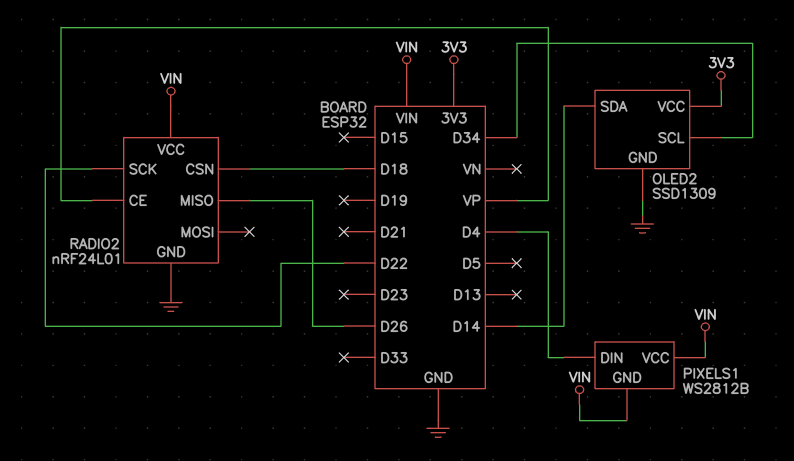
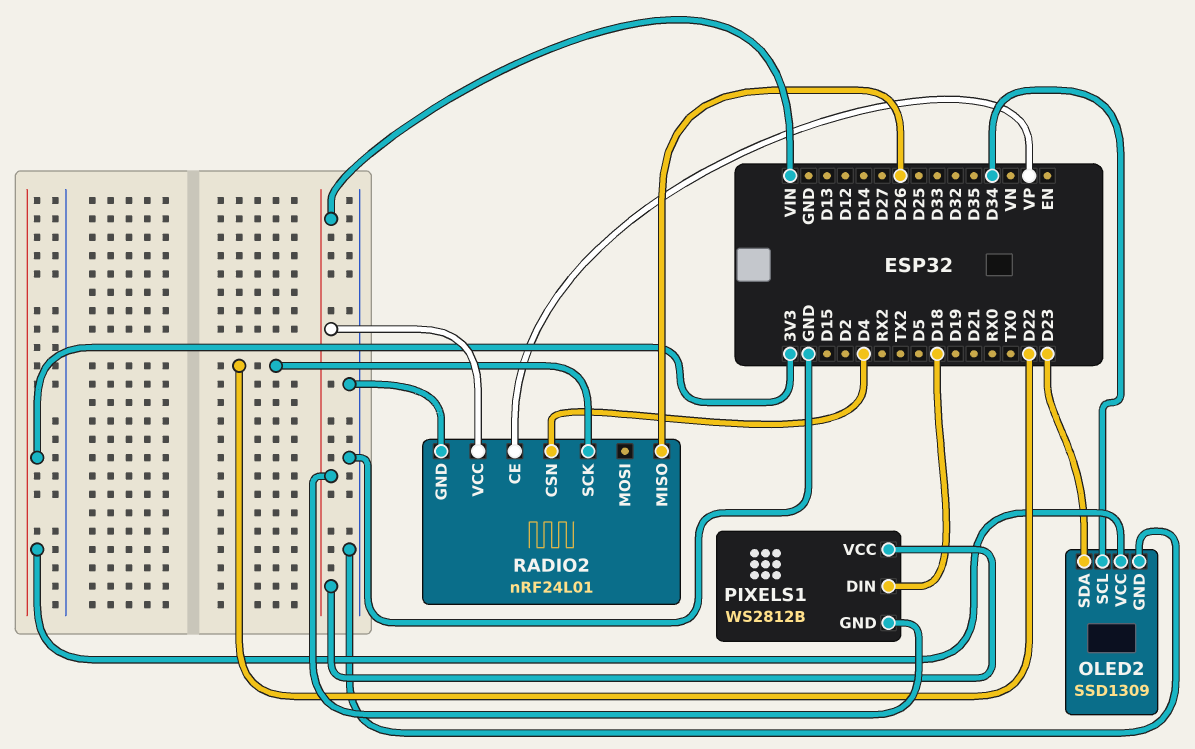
OLED2 pin SDA: D14 -> D23
PIXELS1 pin DIN: D4 -> D18
RADIO2 pin CSN: D18 -> D4

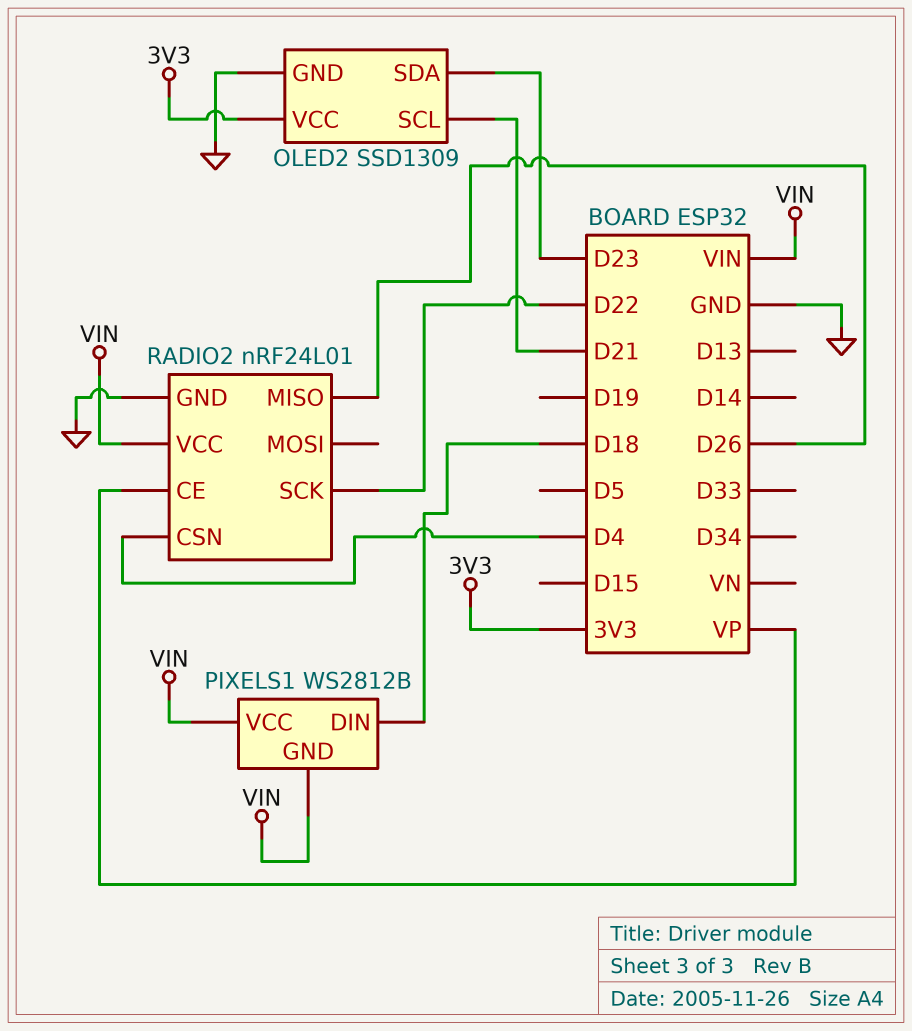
OLED2 pin SCL: D34 -> D21

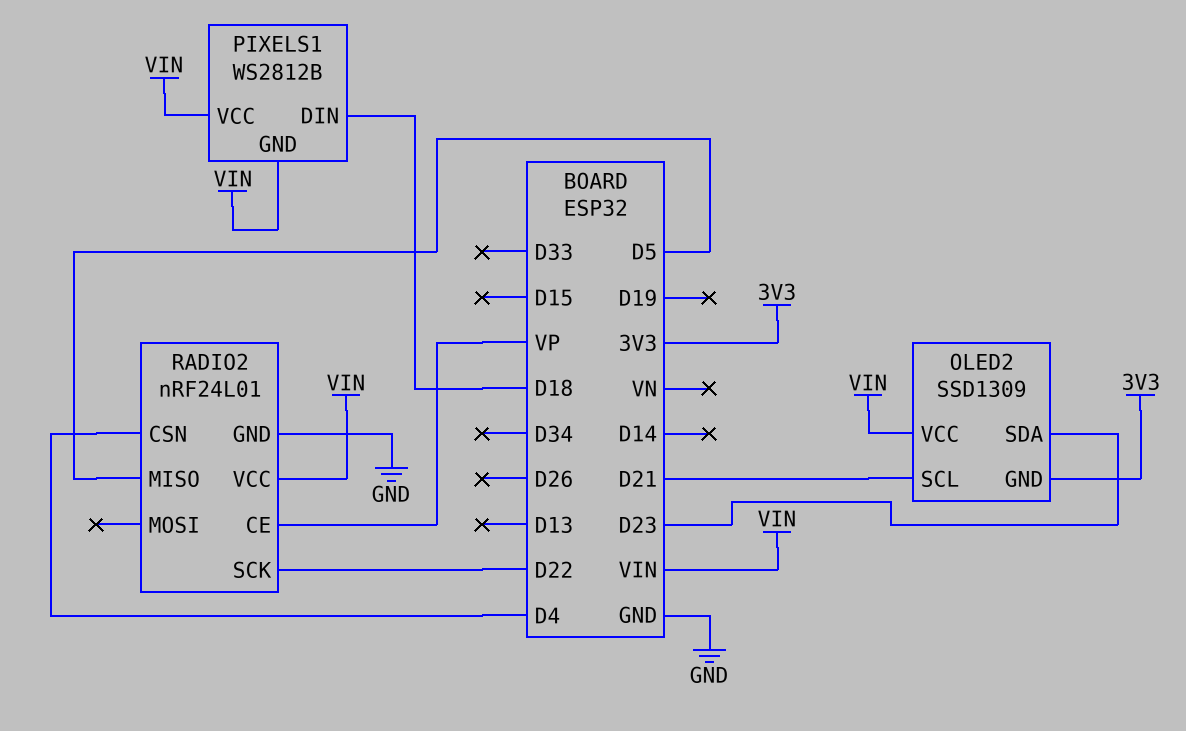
OLED2 pin GND: GND -> 3V3
OLED2 pin VCC: 3V3 -> VIN
RADIO2 pin MISO: D26 -> D5

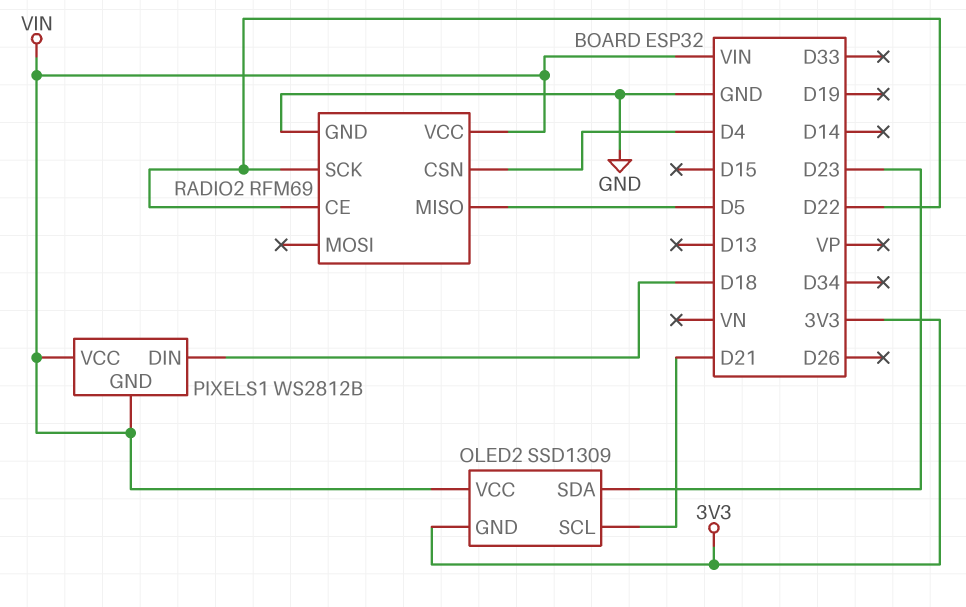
RADIO2: nRF24L01 -> RFM69
RADIO2 pin CE: VP -> D22

